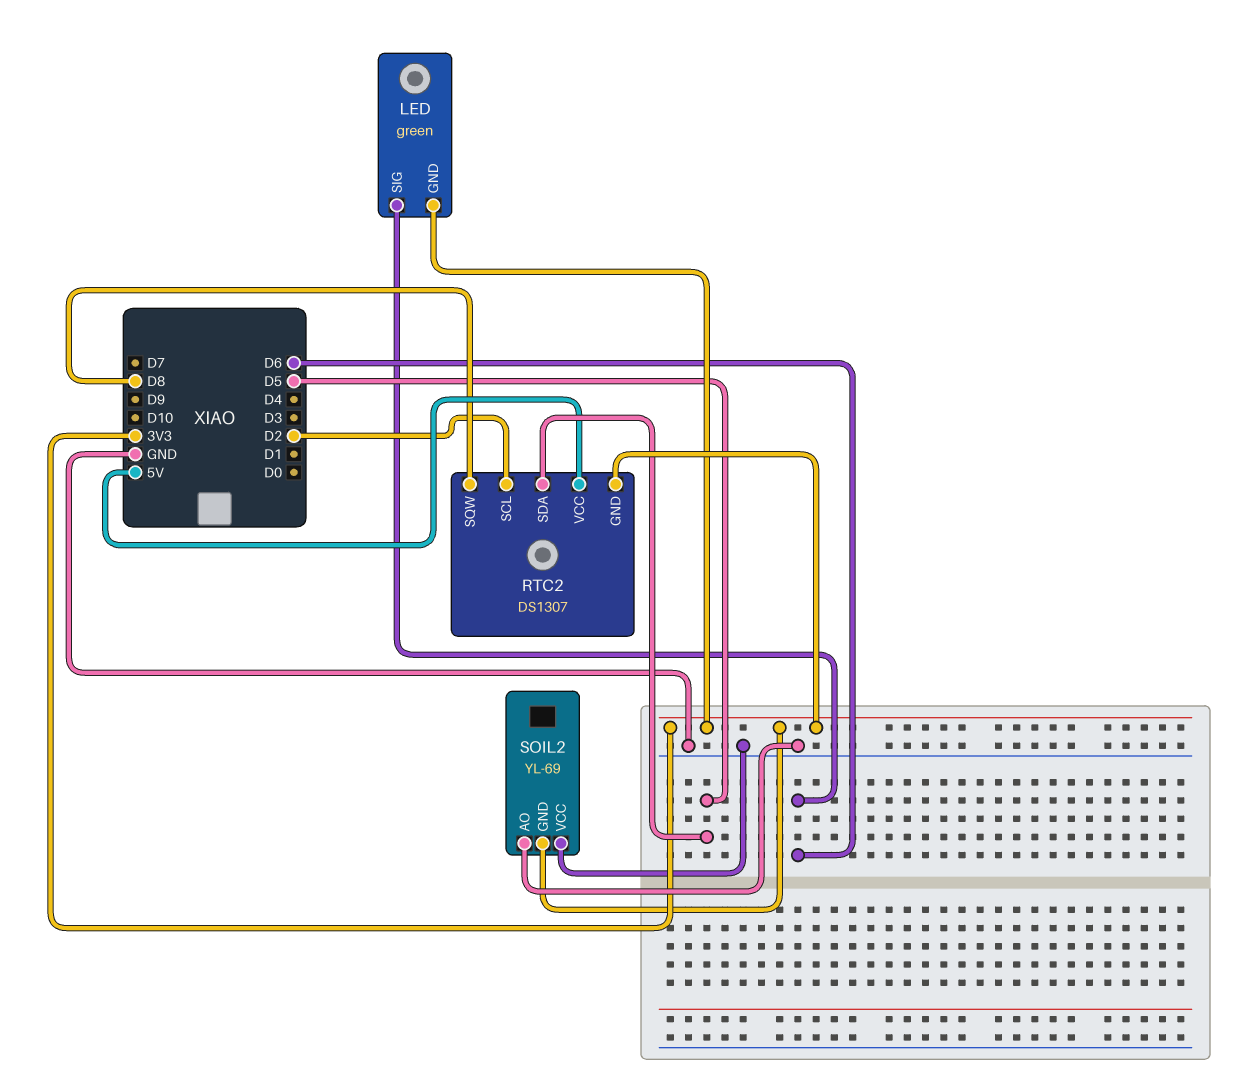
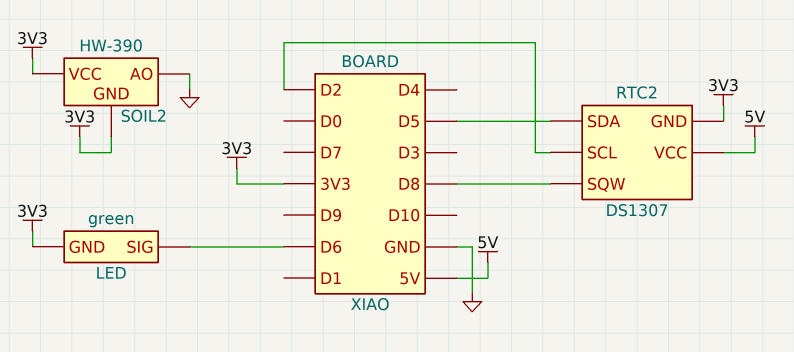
SOIL2: YL-69 -> HW-390
SOIL2 pin VCC: GND -> 3V3

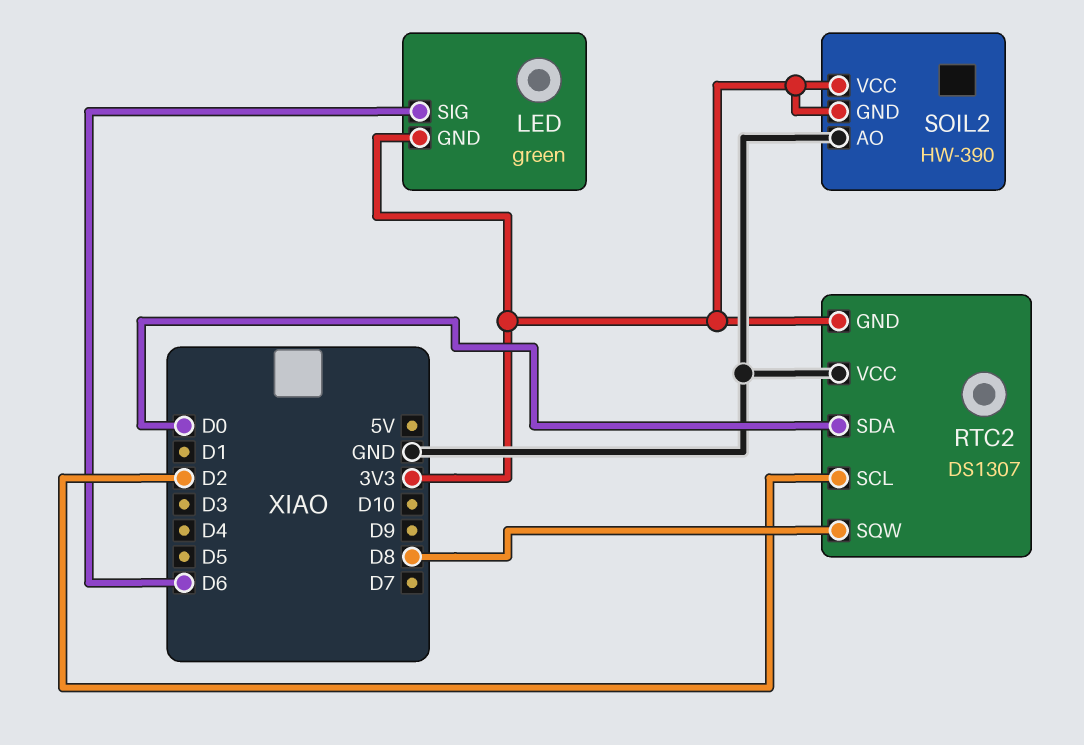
RTC2 pin SDA: D5 -> D0
RTC2 pin VCC: 5V -> GND

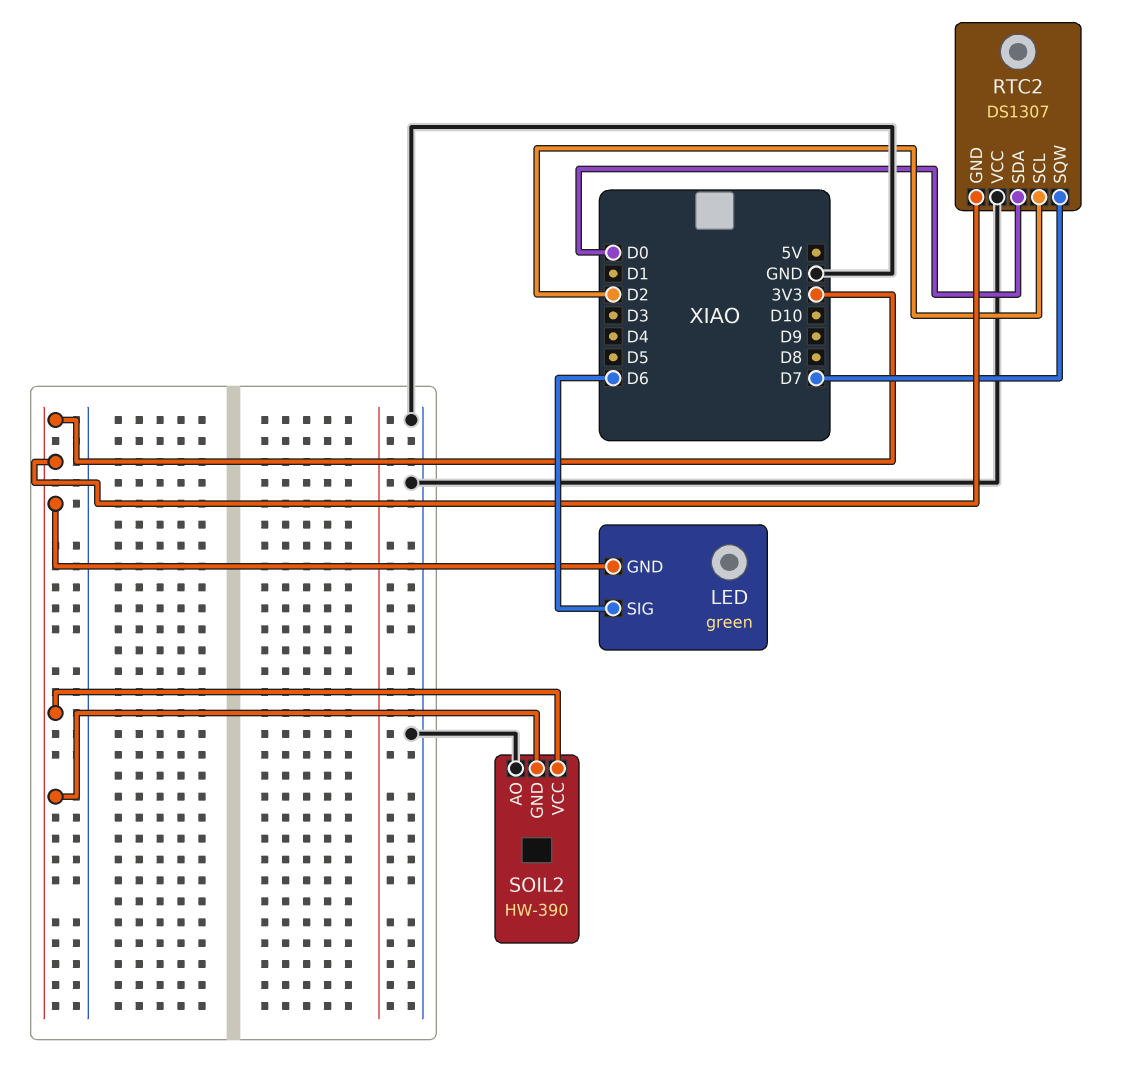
RTC2 pin SQW: D8 -> D7

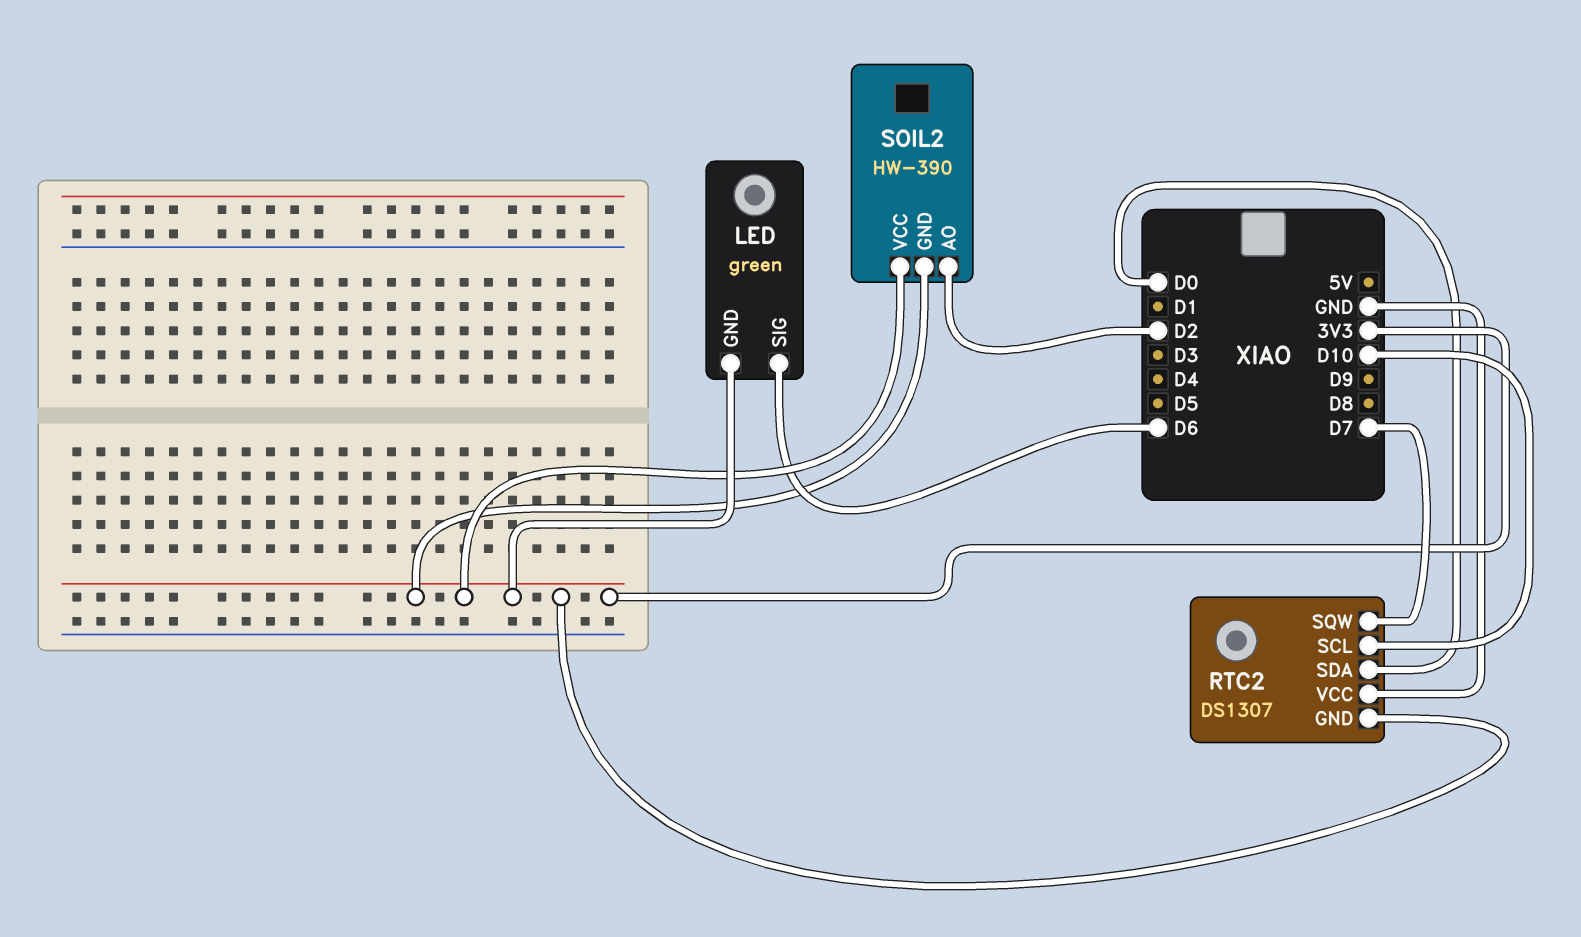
RTC2 pin SCL: D2 -> D10
SOIL2 pin AO: GND -> D2

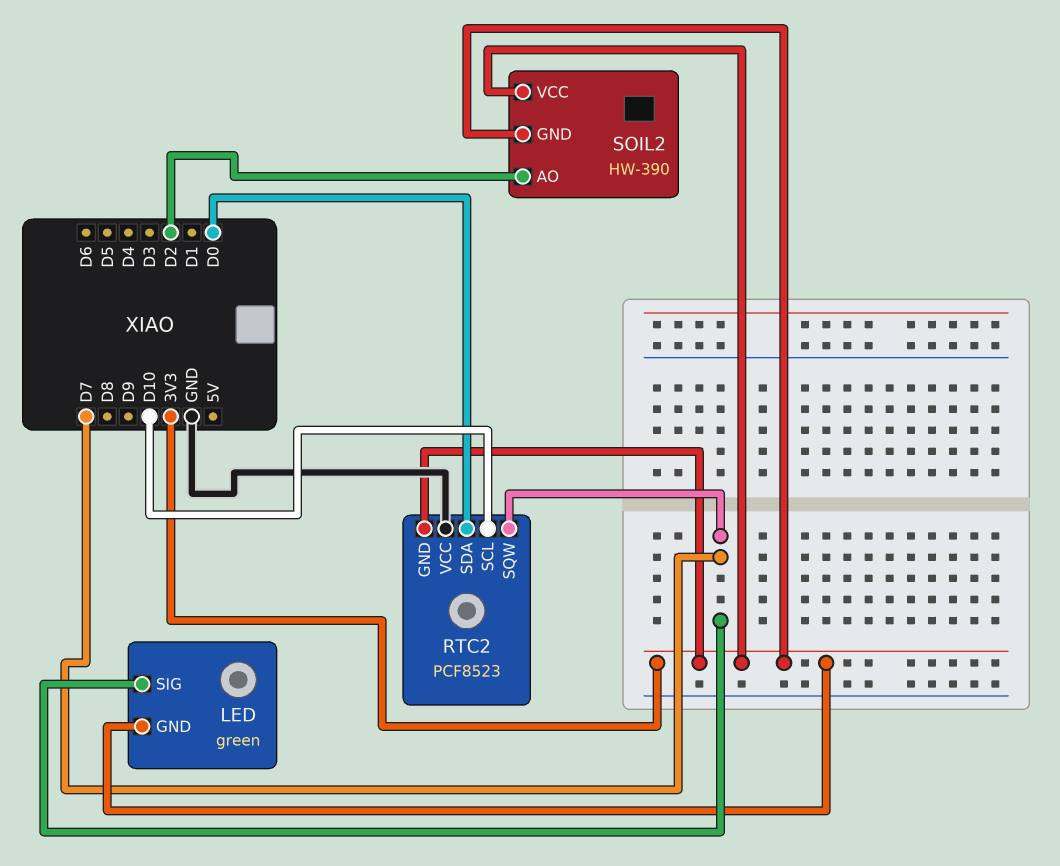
LED pin SIG: D6 -> D7
RTC2: DS1307 -> PCF8523

